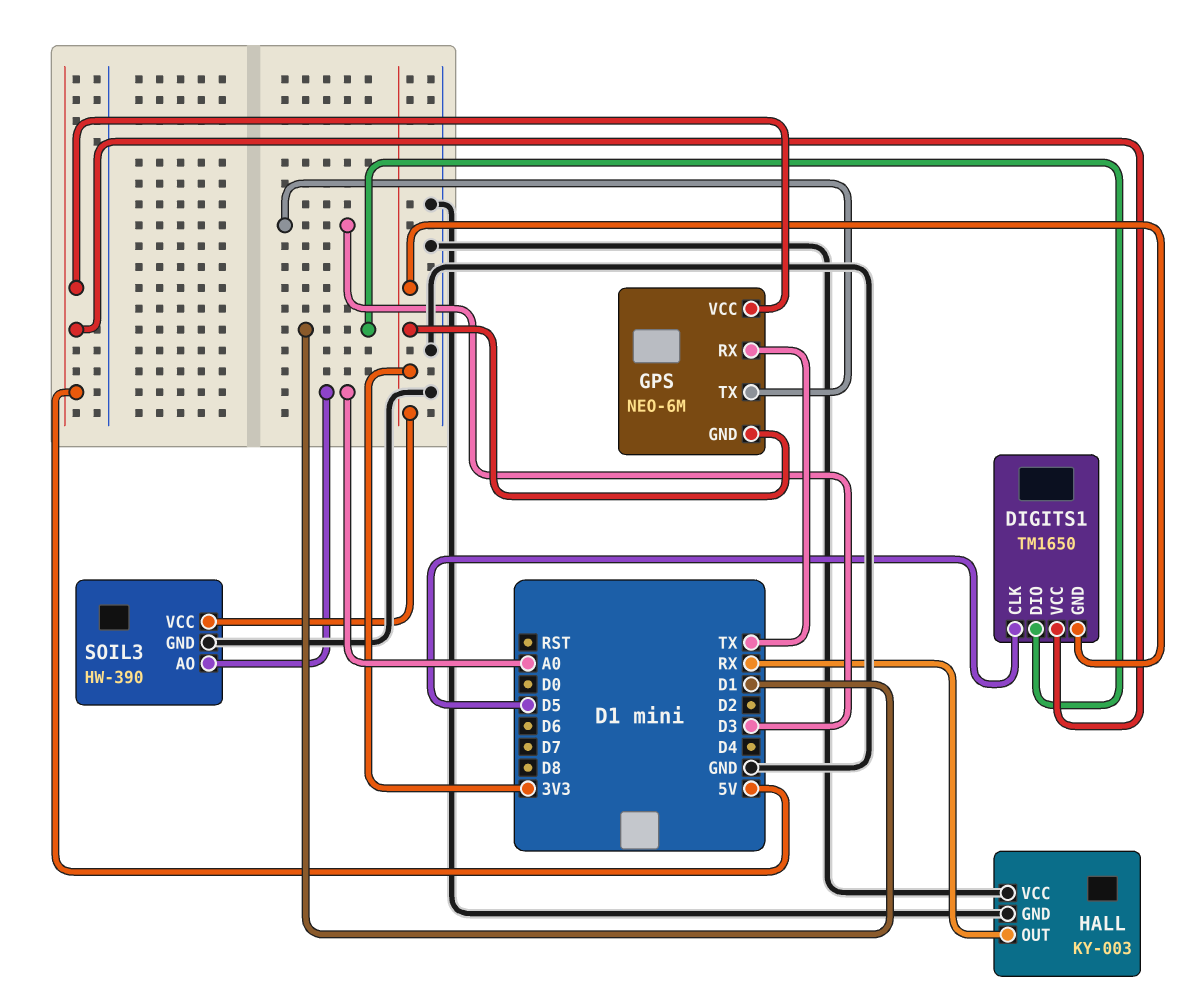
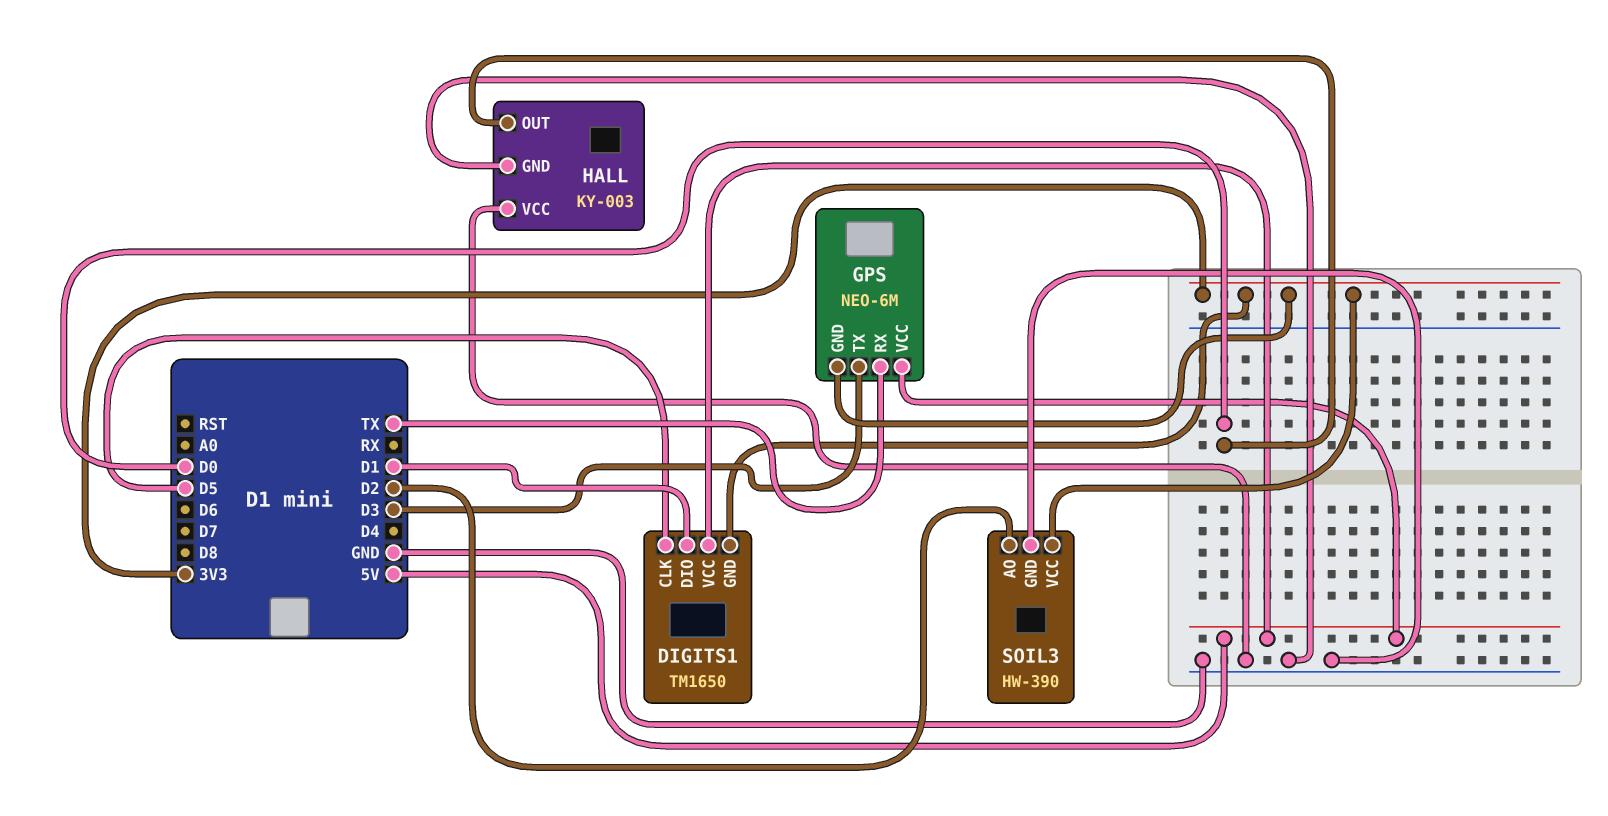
HALL pin OUT: RX -> D0
SOIL3 pin AO: A0 -> D2

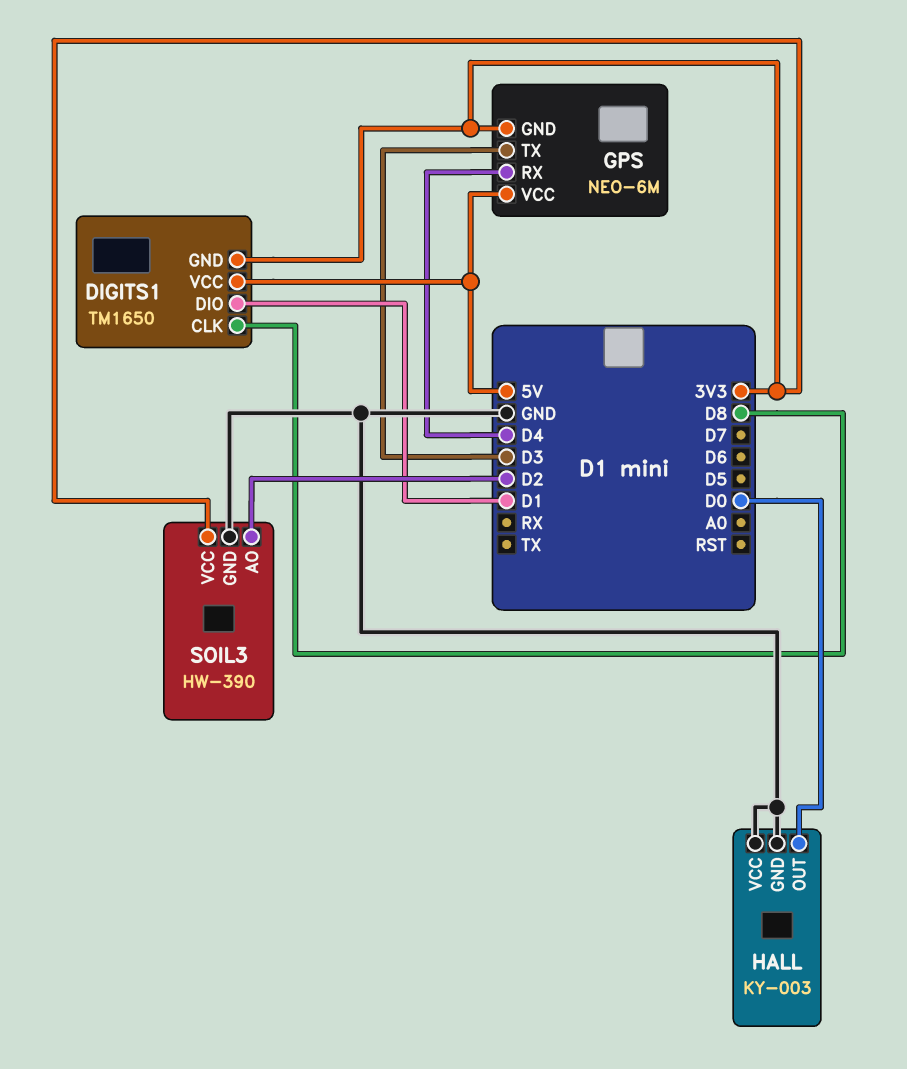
DIGITS1 pin CLK: D5 -> D8
GPS pin RX: TX -> D4

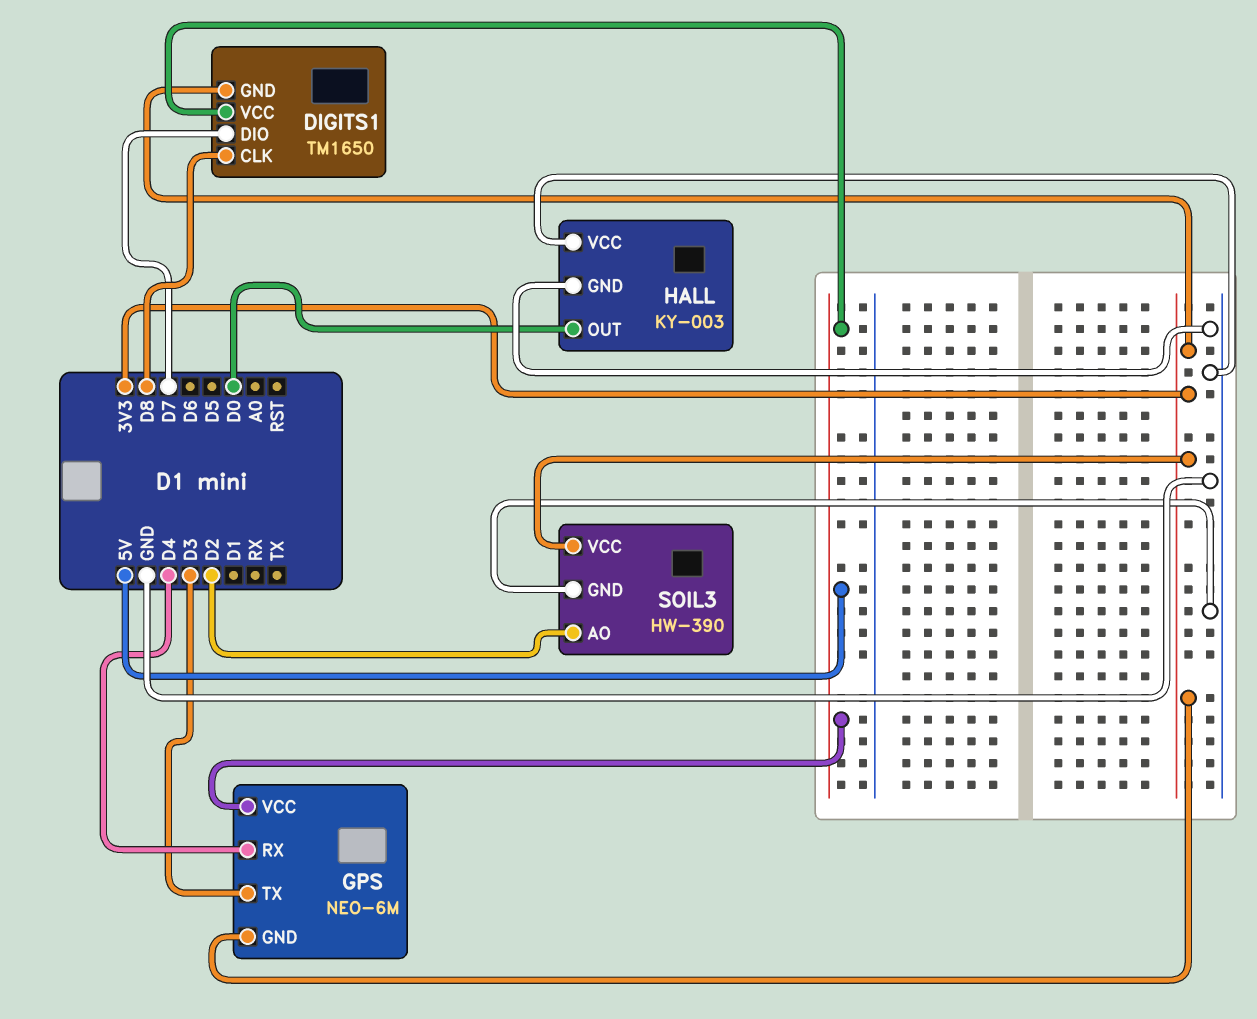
DIGITS1 pin DIO: D1 -> D7

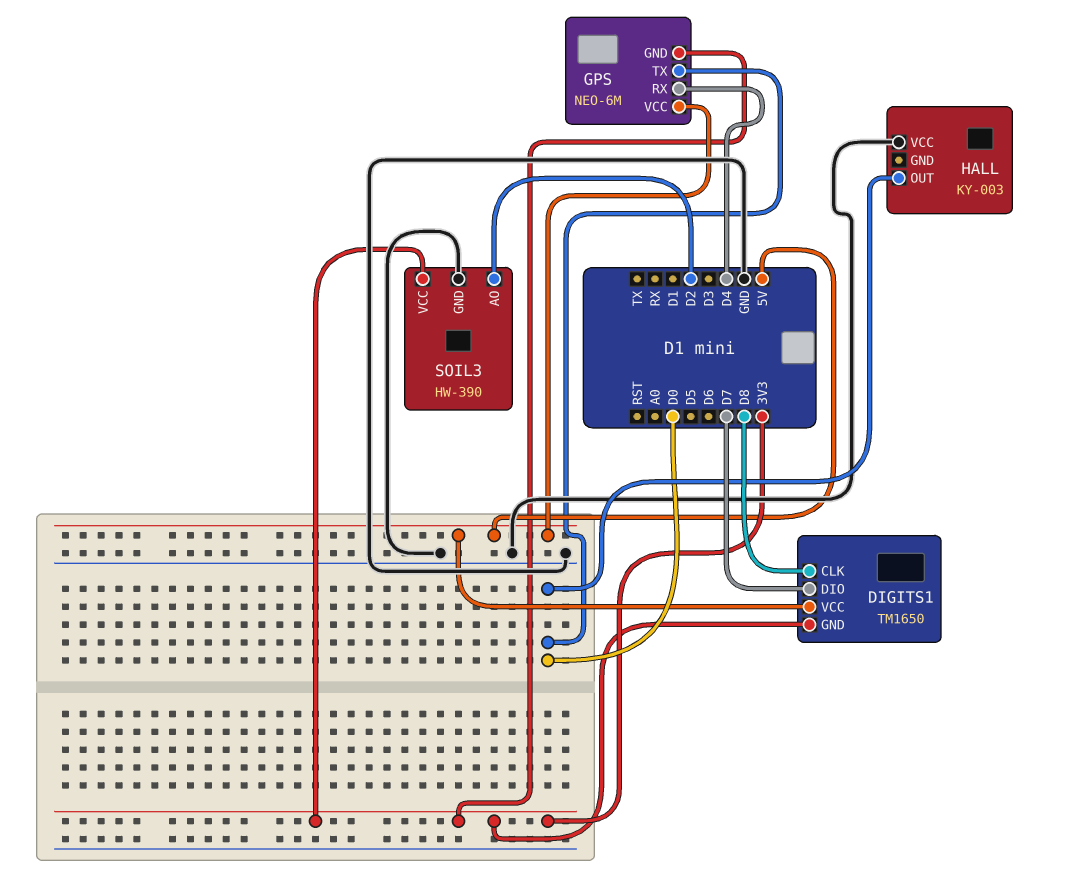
GPS pin TX: D3 -> D0
HALL pin GND: GND -> none

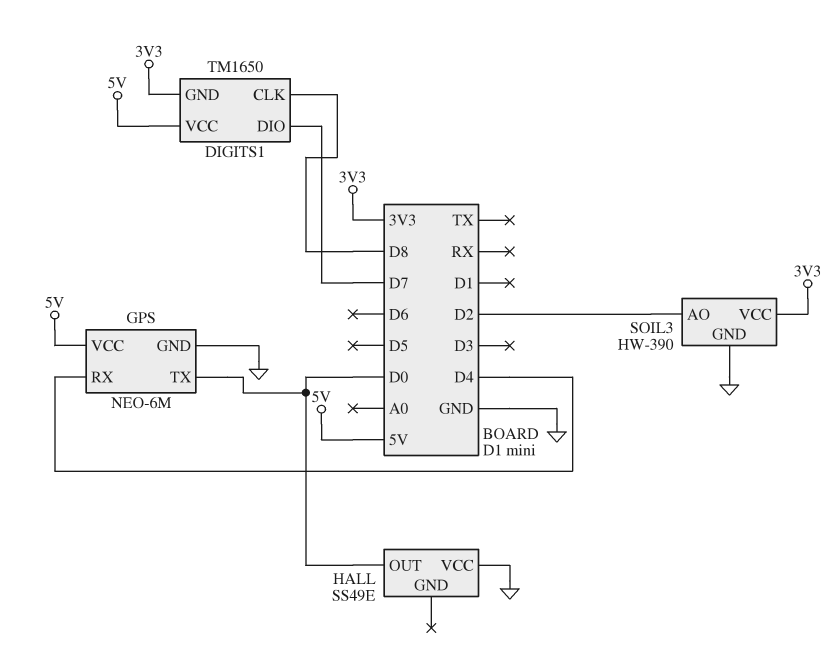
GPS pin GND: 3V3 -> GND
HALL: KY-003 -> SS49E

